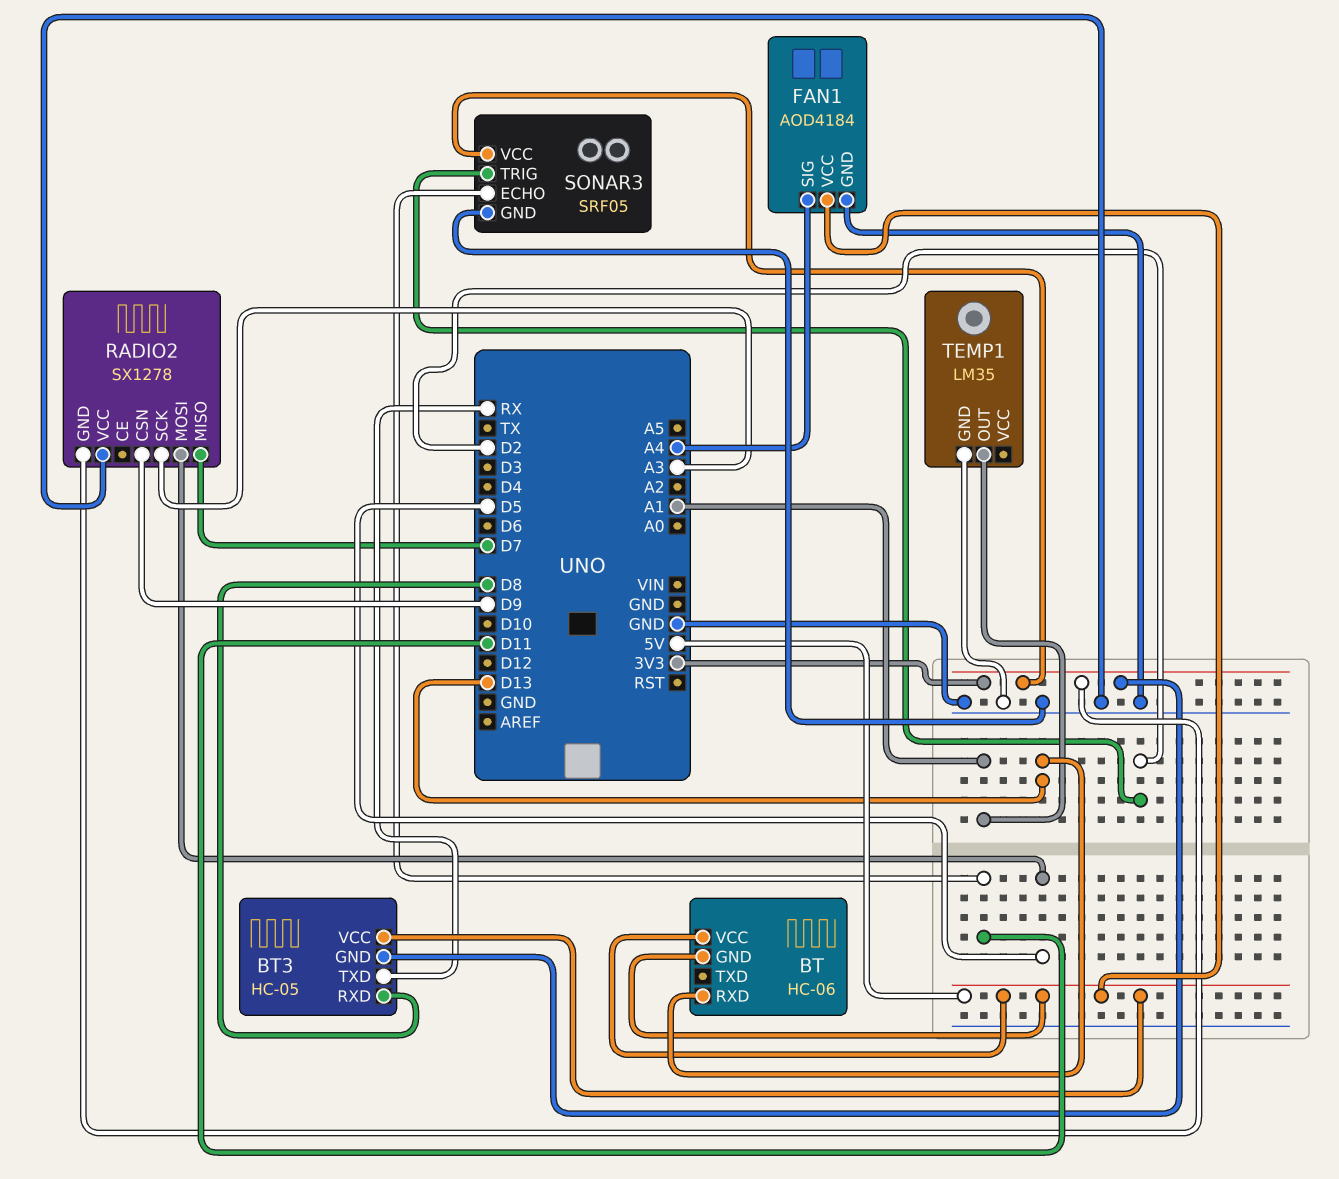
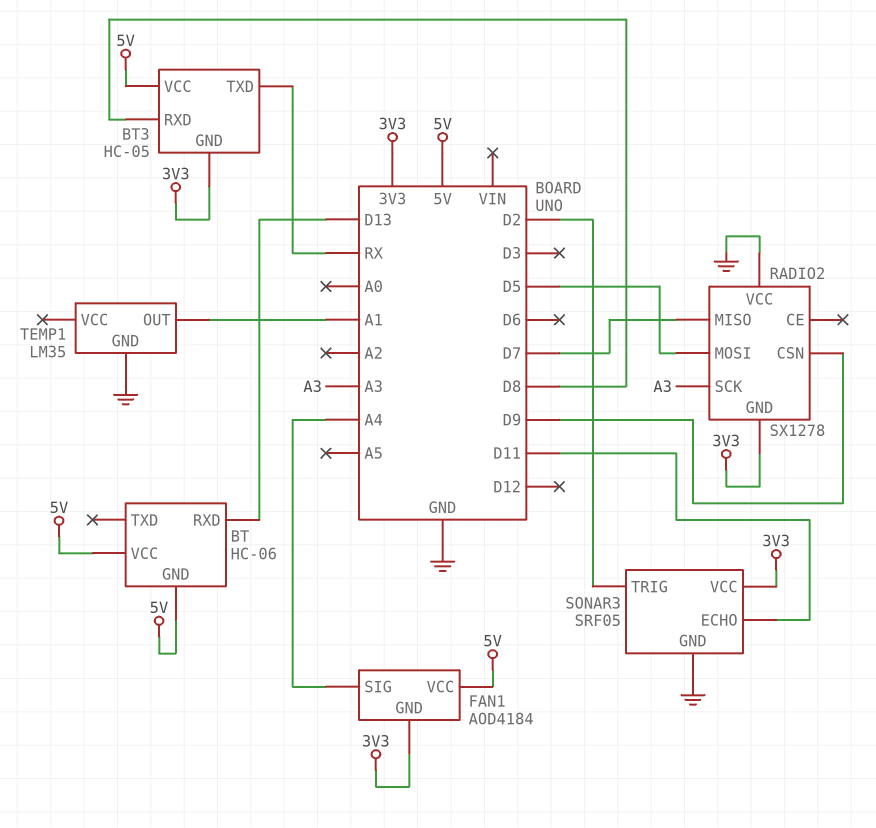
FAN1 pin GND: GND -> 3V3

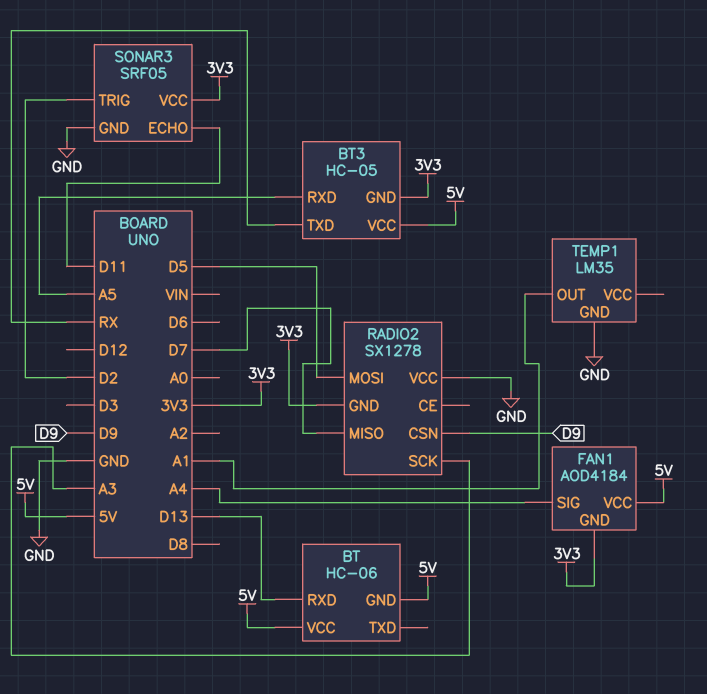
BT3 pin RXD: D8 -> A5

